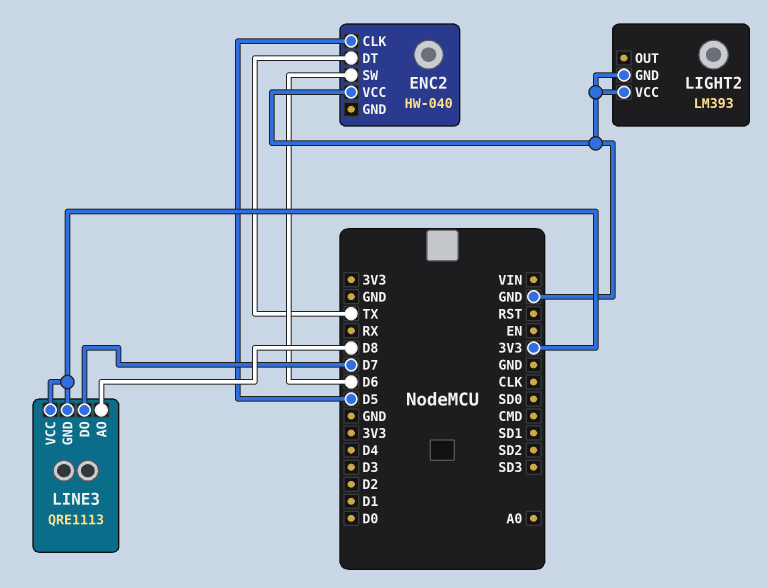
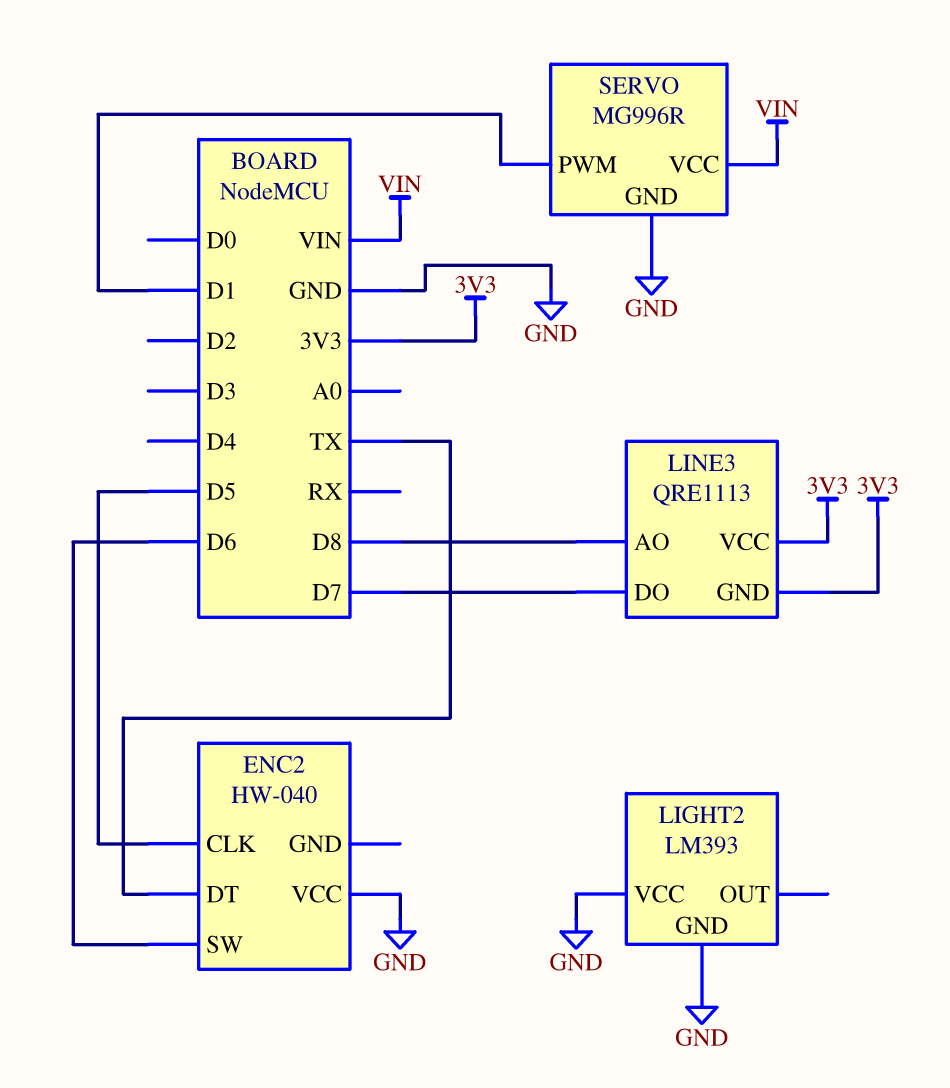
SERVO: none -> MG996R
SERVO pin GND: none -> GND
SERVO pin PWM: none -> D1
SERVO pin VCC: none -> VIN

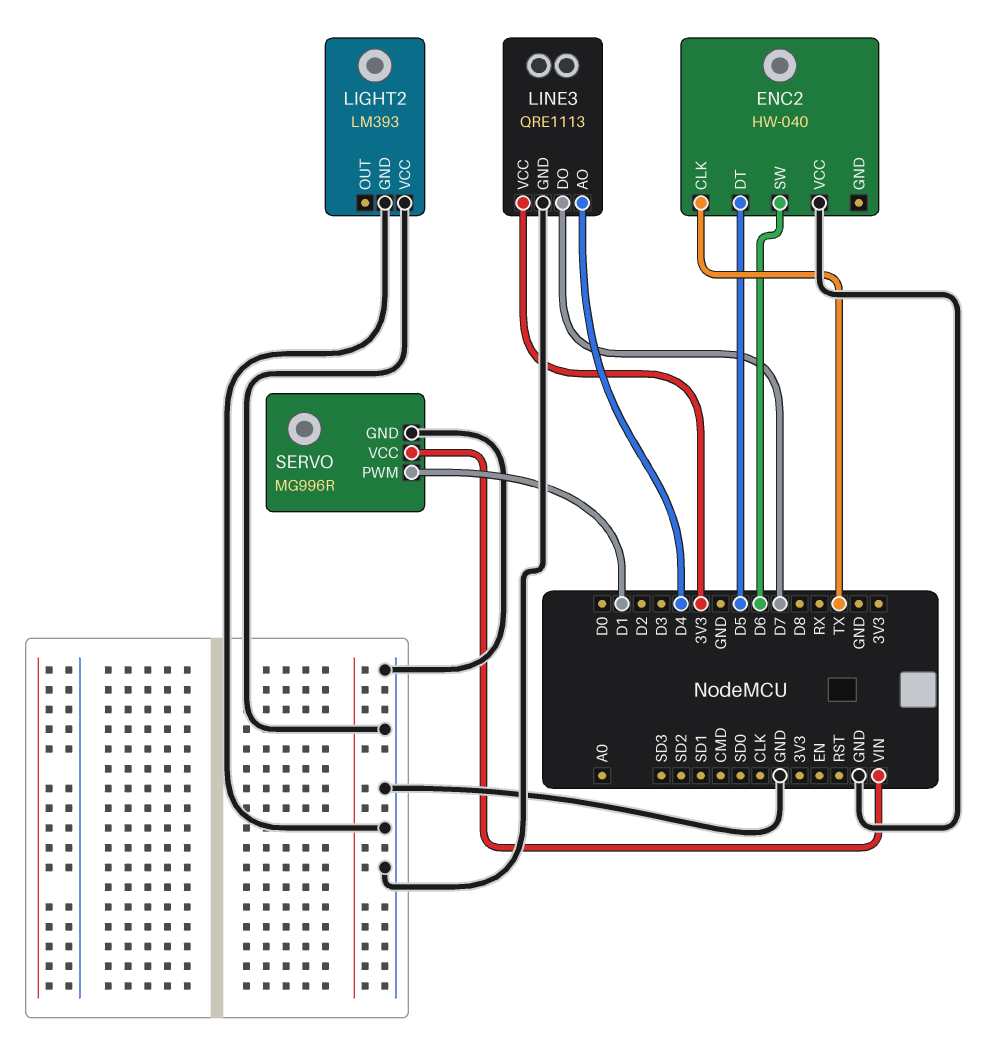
ENC2 pin CLK: D5 -> TX
ENC2 pin DT: TX -> D5
LINE3 pin AO: D8 -> D4
LINE3 pin GND: 3V3 -> GND

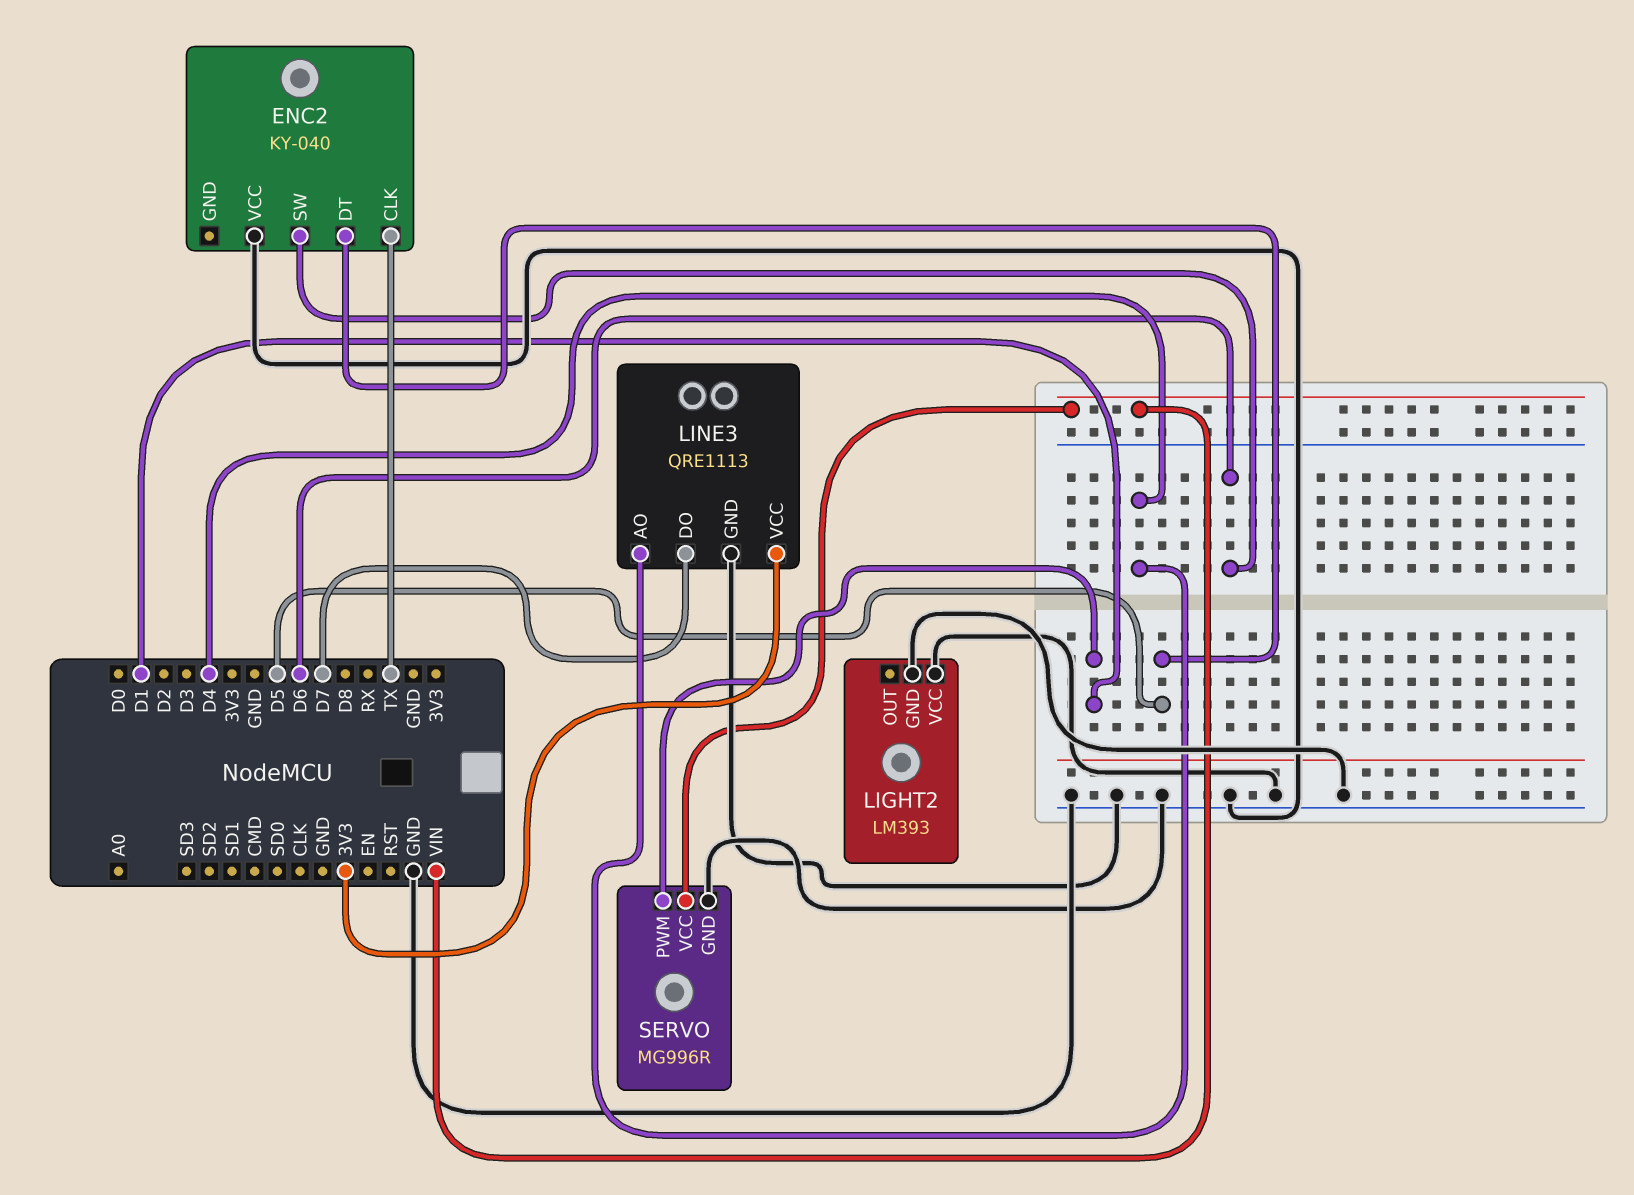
ENC2: HW-040 -> KY-040

